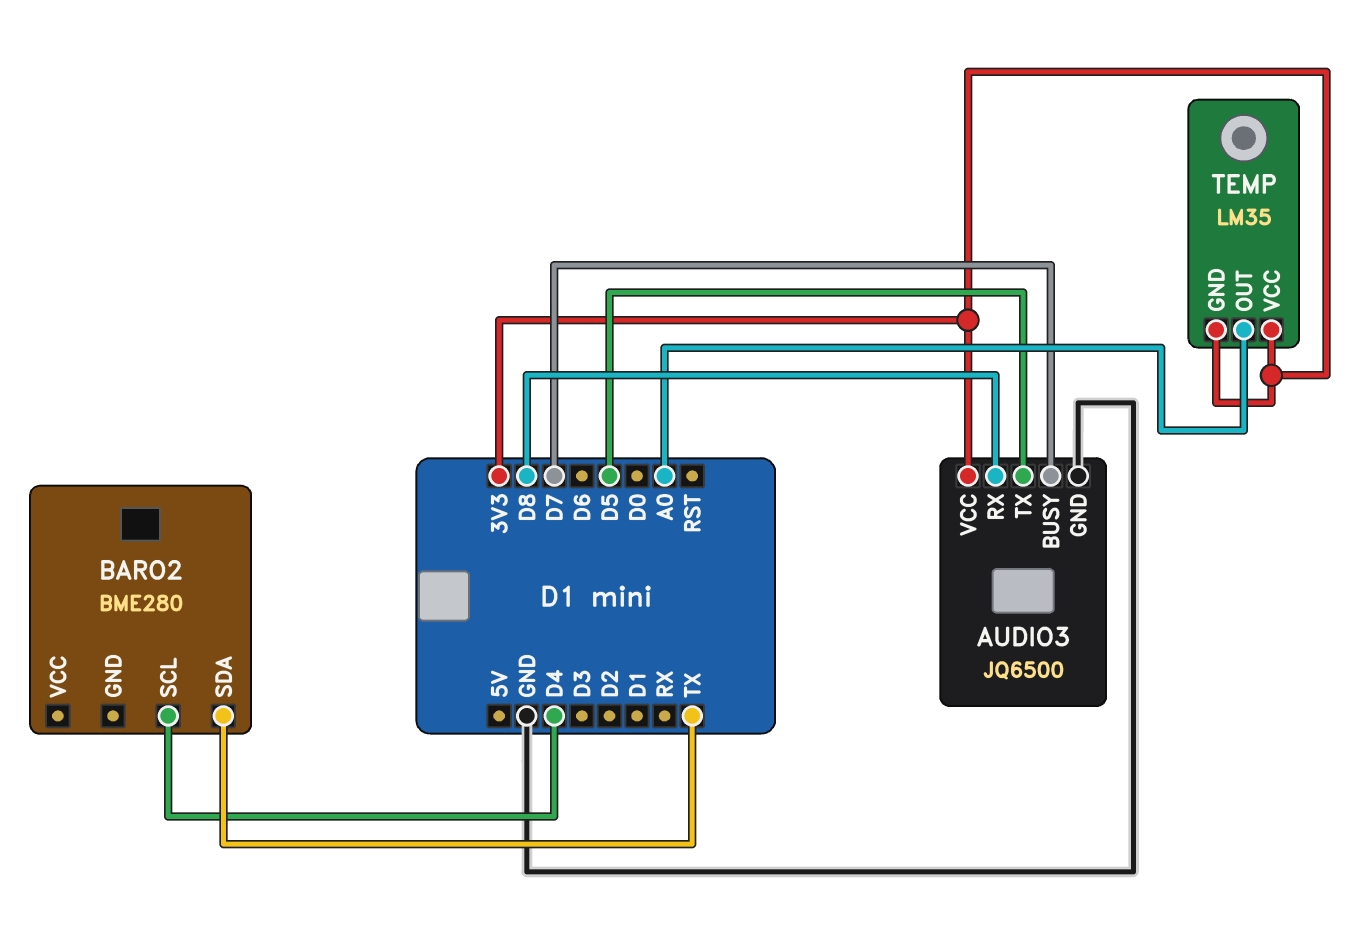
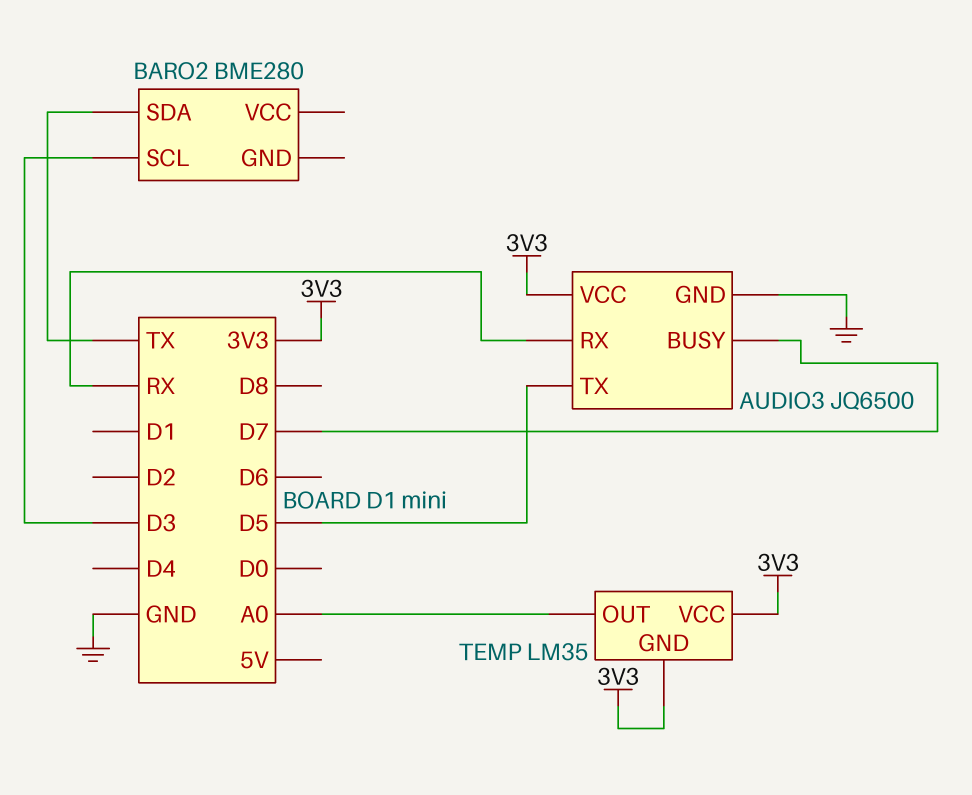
AUDIO3 pin RX: D8 -> RX
BARO2 pin SCL: D4 -> D3

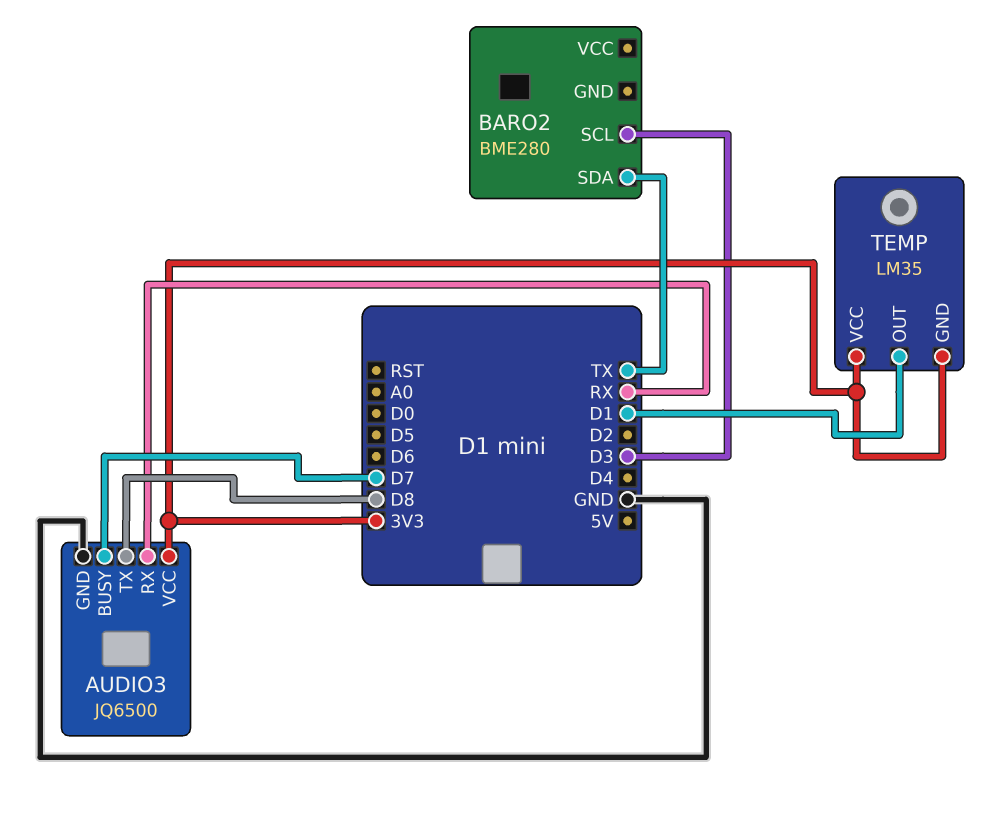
AUDIO3 pin TX: D5 -> D8
TEMP pin OUT: A0 -> D1

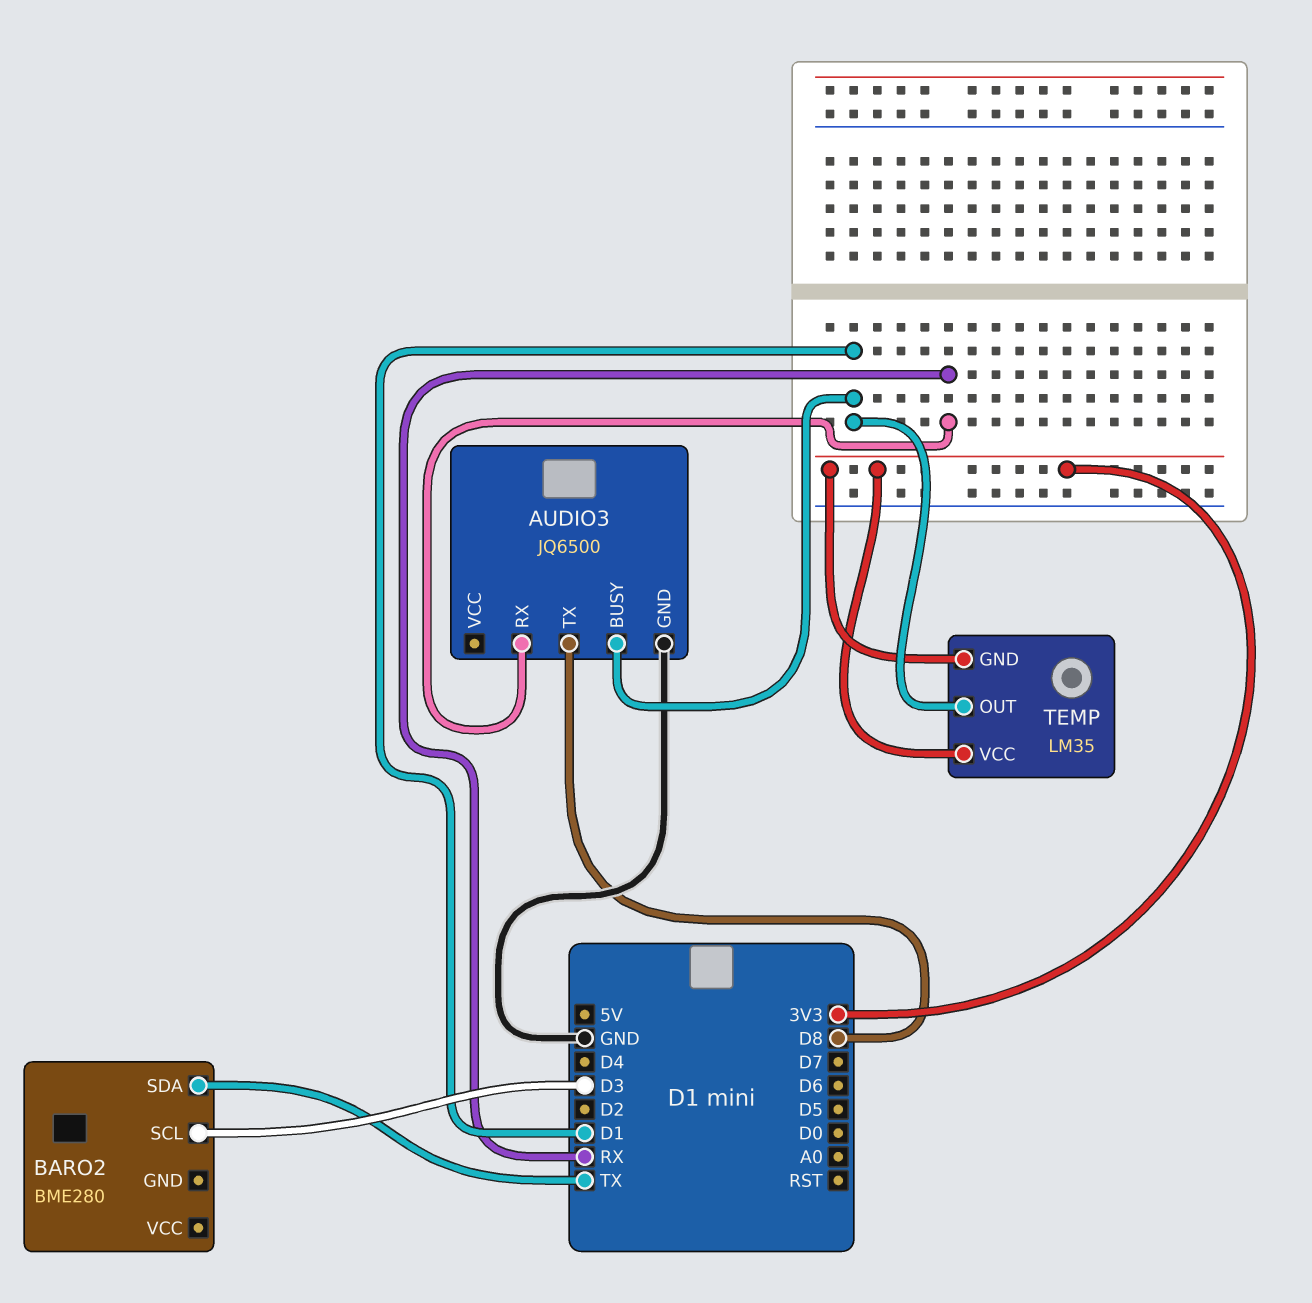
AUDIO3 pin BUSY: D7 -> D1
AUDIO3 pin VCC: 3V3 -> none

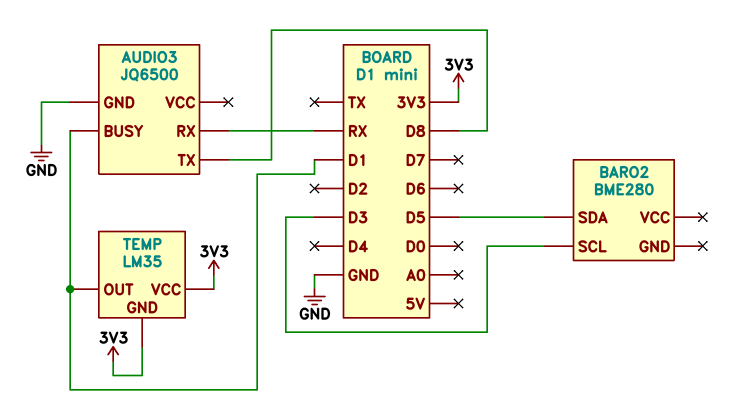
BARO2 pin SDA: TX -> D5

